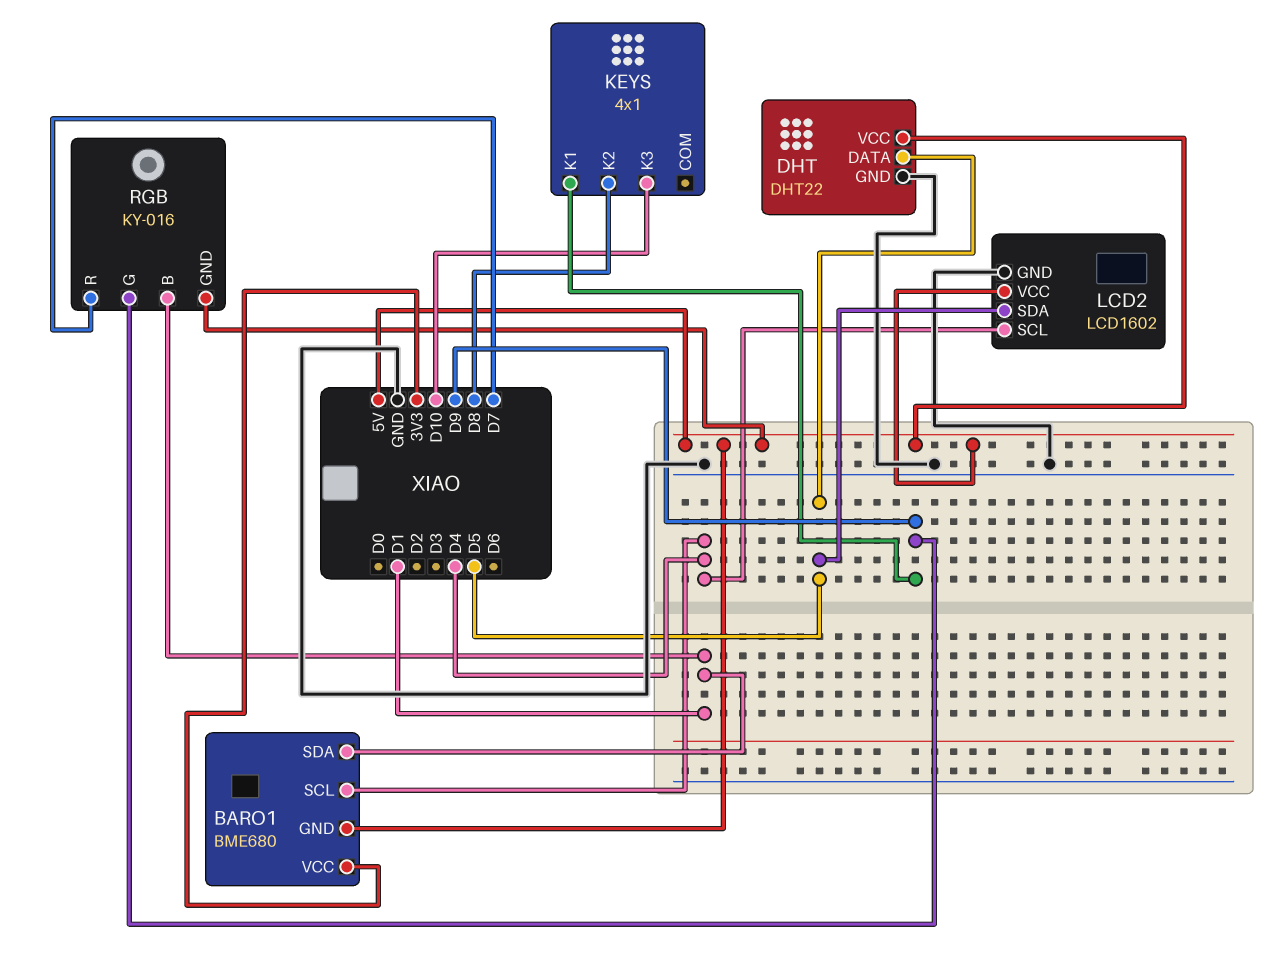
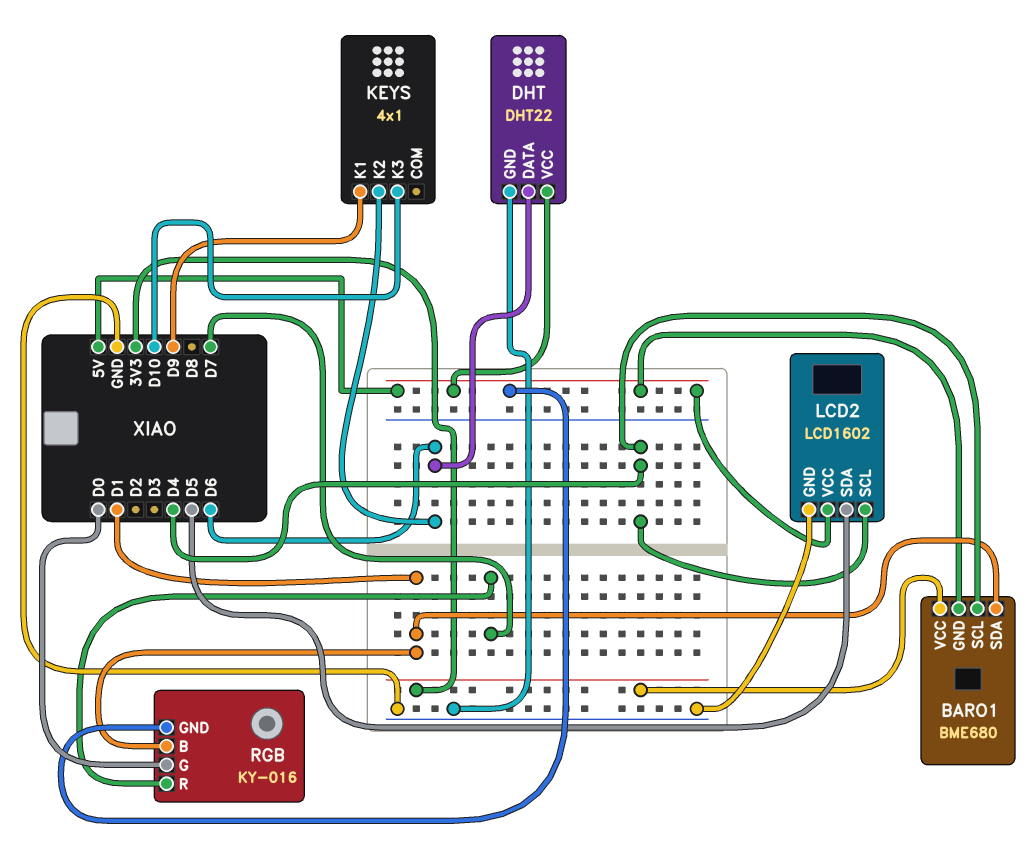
DHT pin DATA: D5 -> D6
KEYS pin K2: D8 -> D6
RGB pin G: D9 -> D0

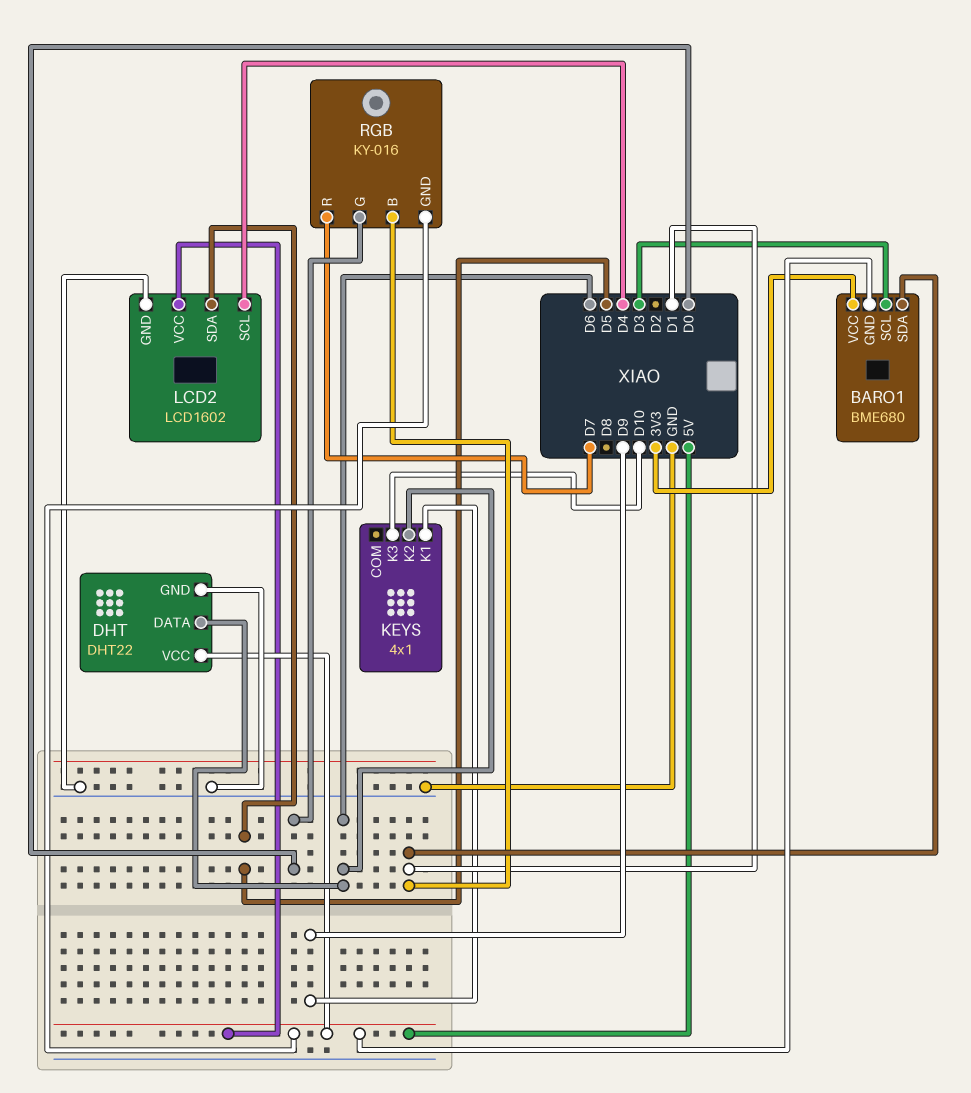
BARO1 pin SCL: D4 -> D3

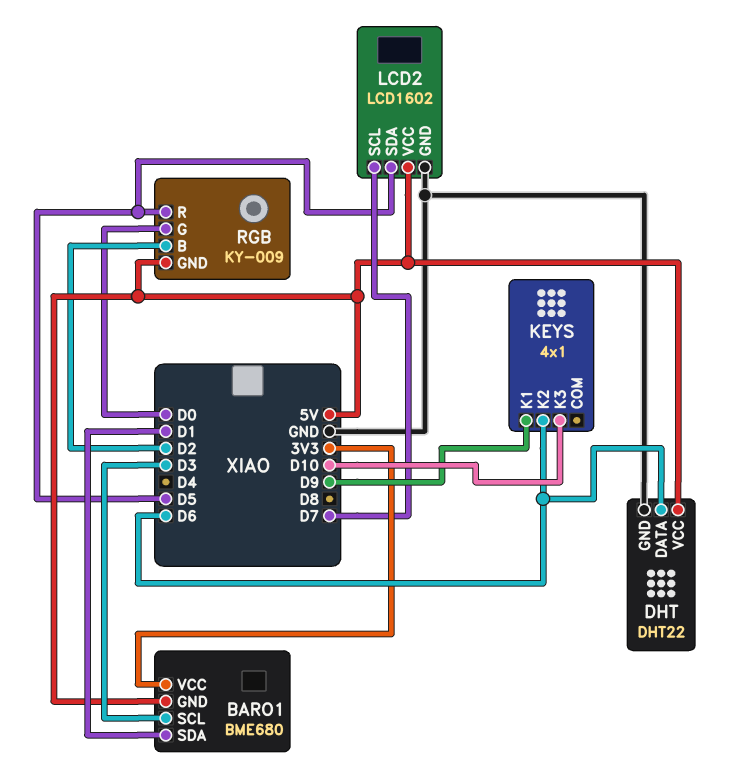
LCD2 pin SCL: D4 -> D7
RGB: KY-016 -> KY-009
RGB pin B: D1 -> D2
RGB pin R: D7 -> D5

